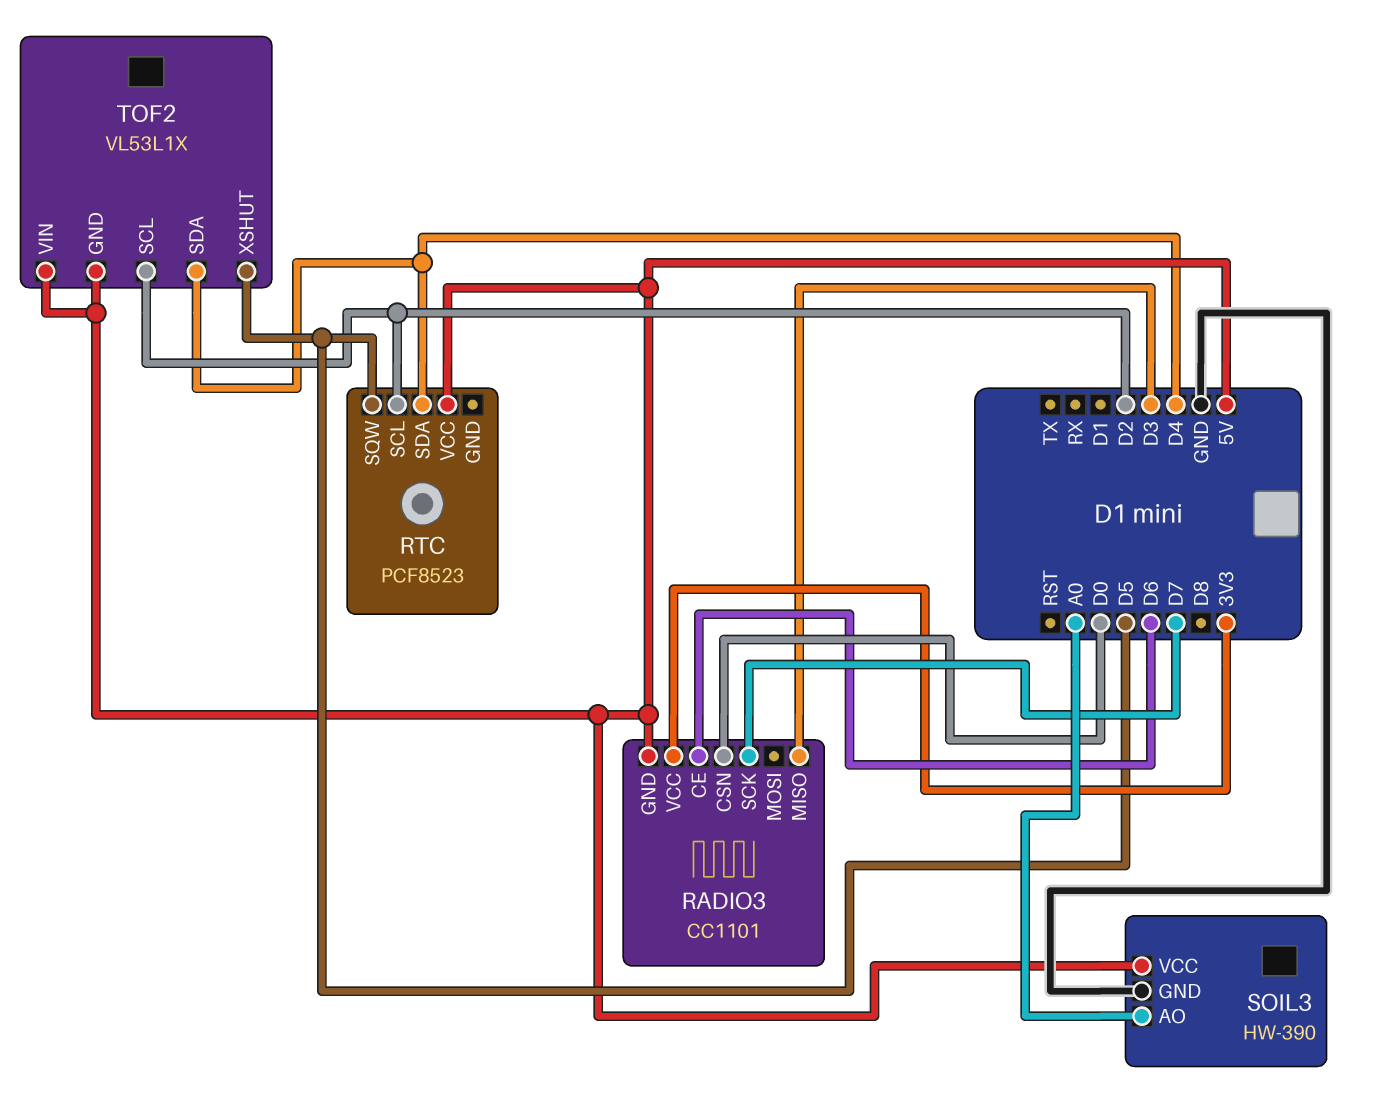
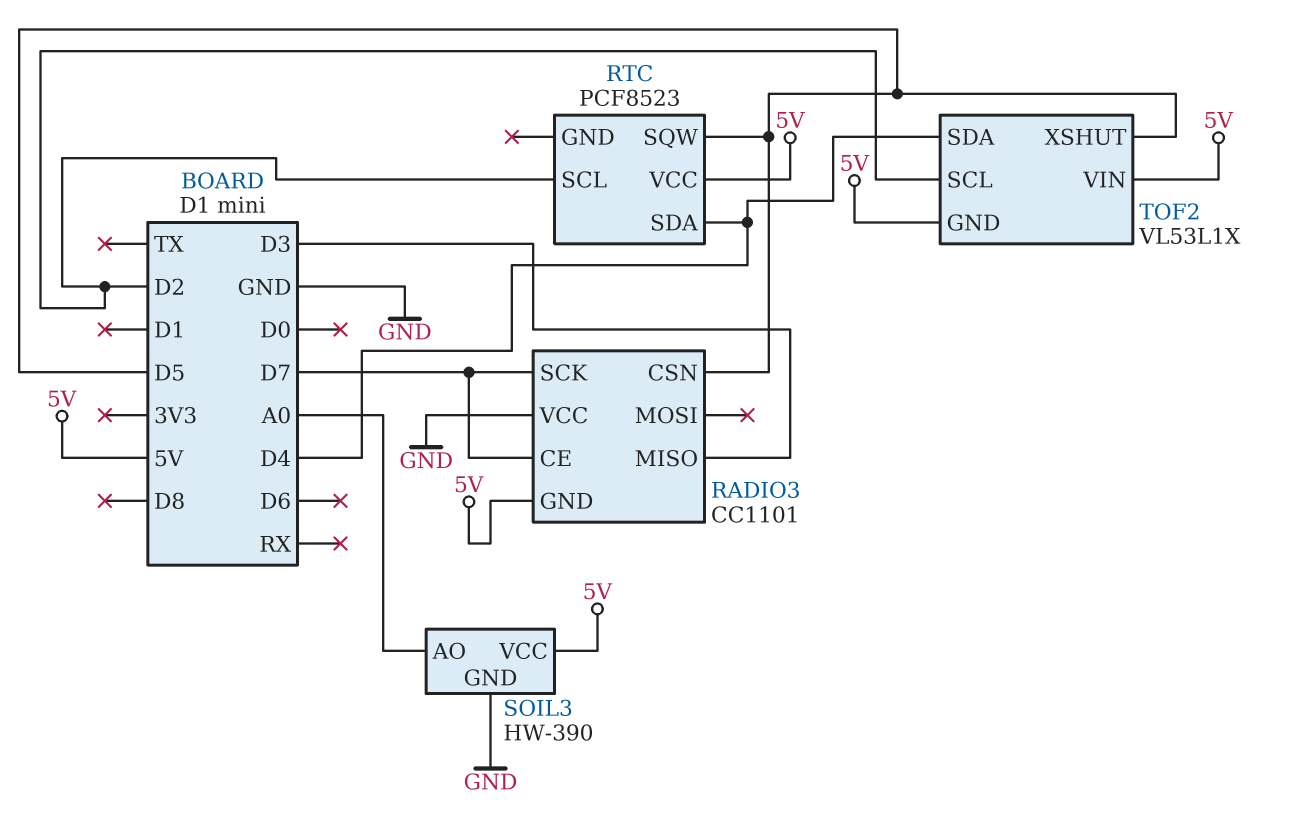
RADIO3 pin CE: D6 -> D7
RADIO3 pin CSN: D0 -> D5
RADIO3 pin VCC: 3V3 -> GND

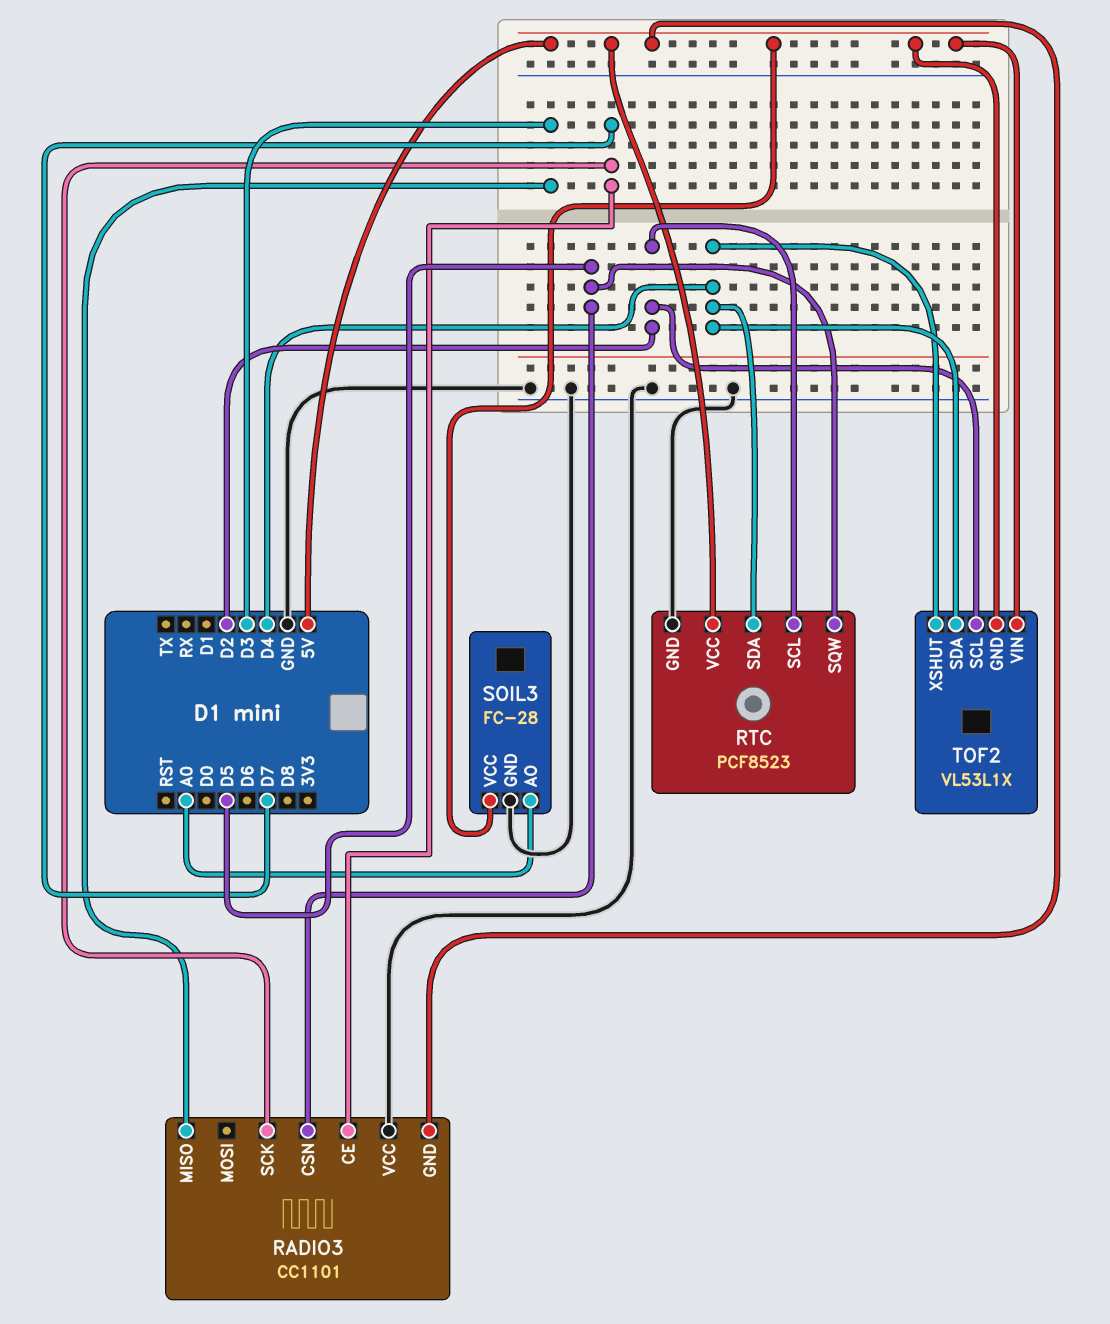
RTC pin GND: none -> GND
SOIL3: HW-390 -> FC-28
TOF2 pin XSHUT: D5 -> D4

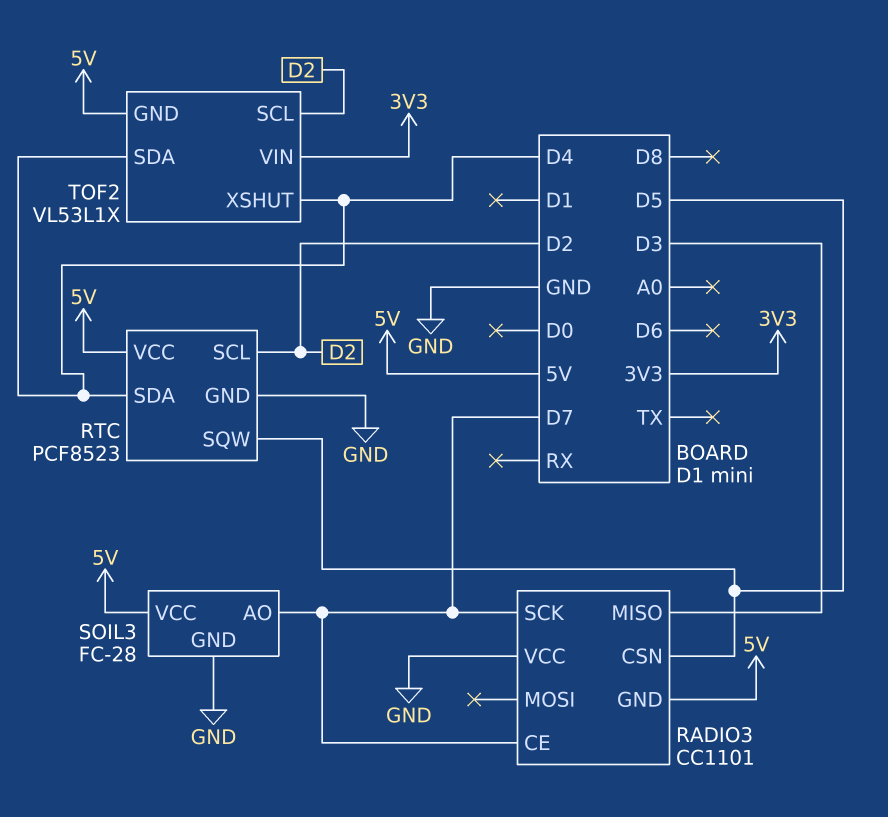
SOIL3 pin AO: A0 -> D7
TOF2 pin VIN: 5V -> 3V3

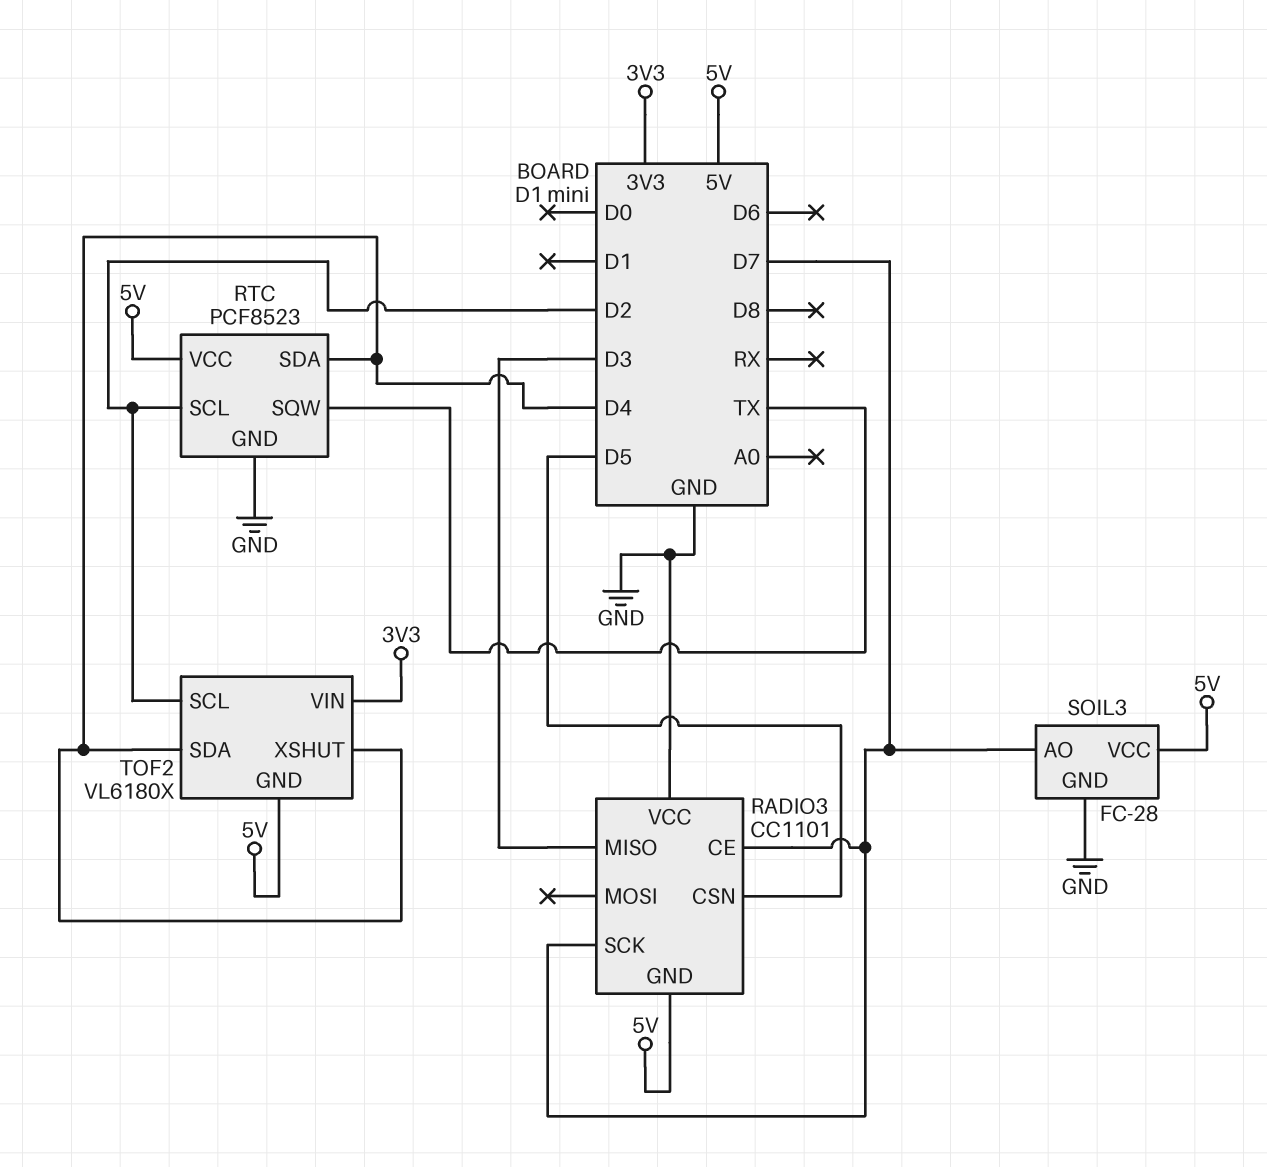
RTC pin SQW: D5 -> TX
TOF2: VL53L1X -> VL6180X

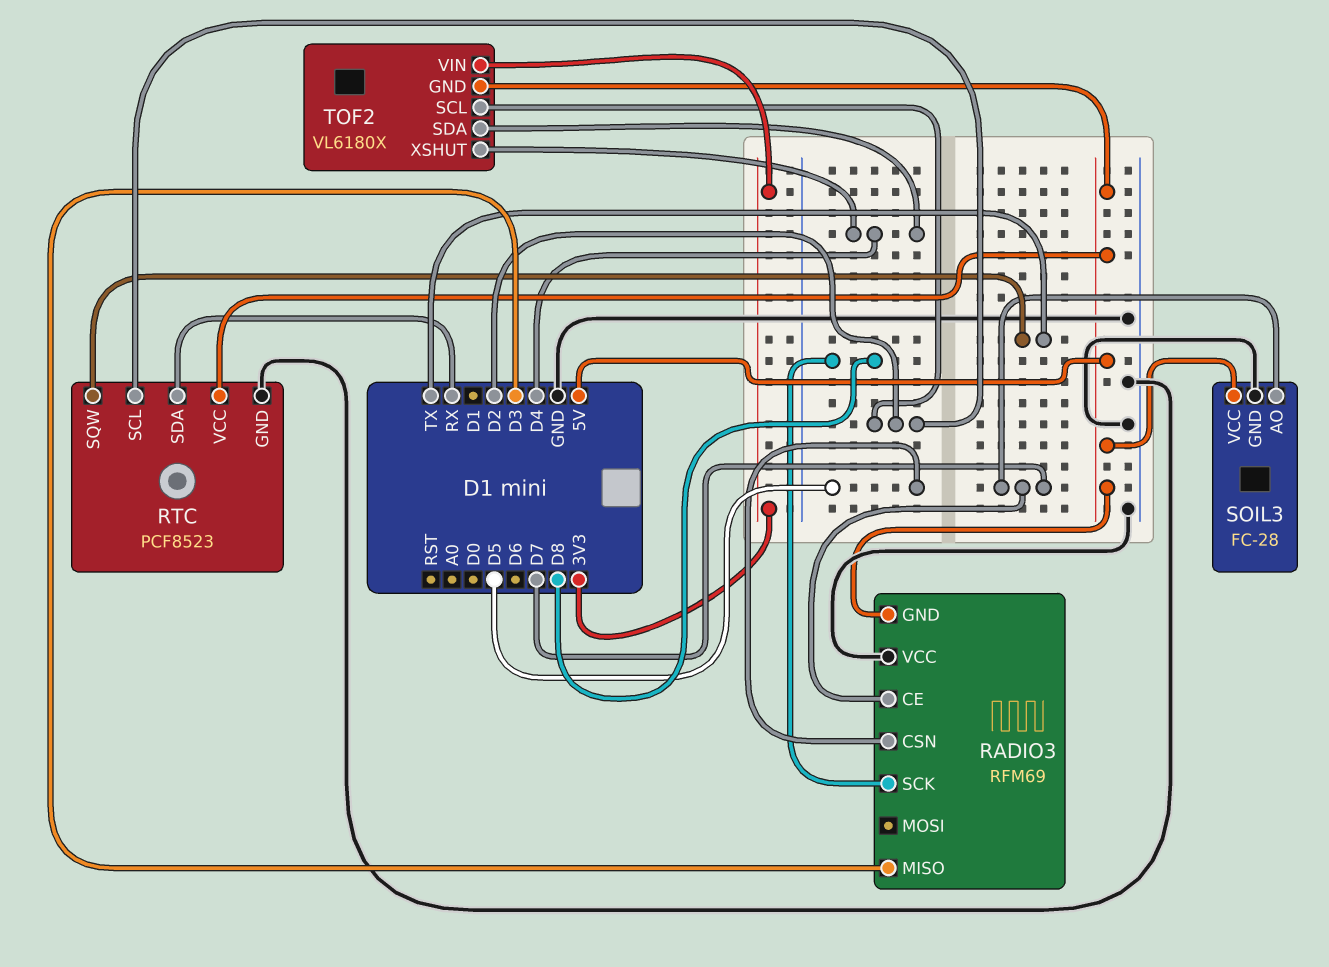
RADIO3: CC1101 -> RFM69
RADIO3 pin SCK: D7 -> D8
RTC pin SDA: D4 -> RX

